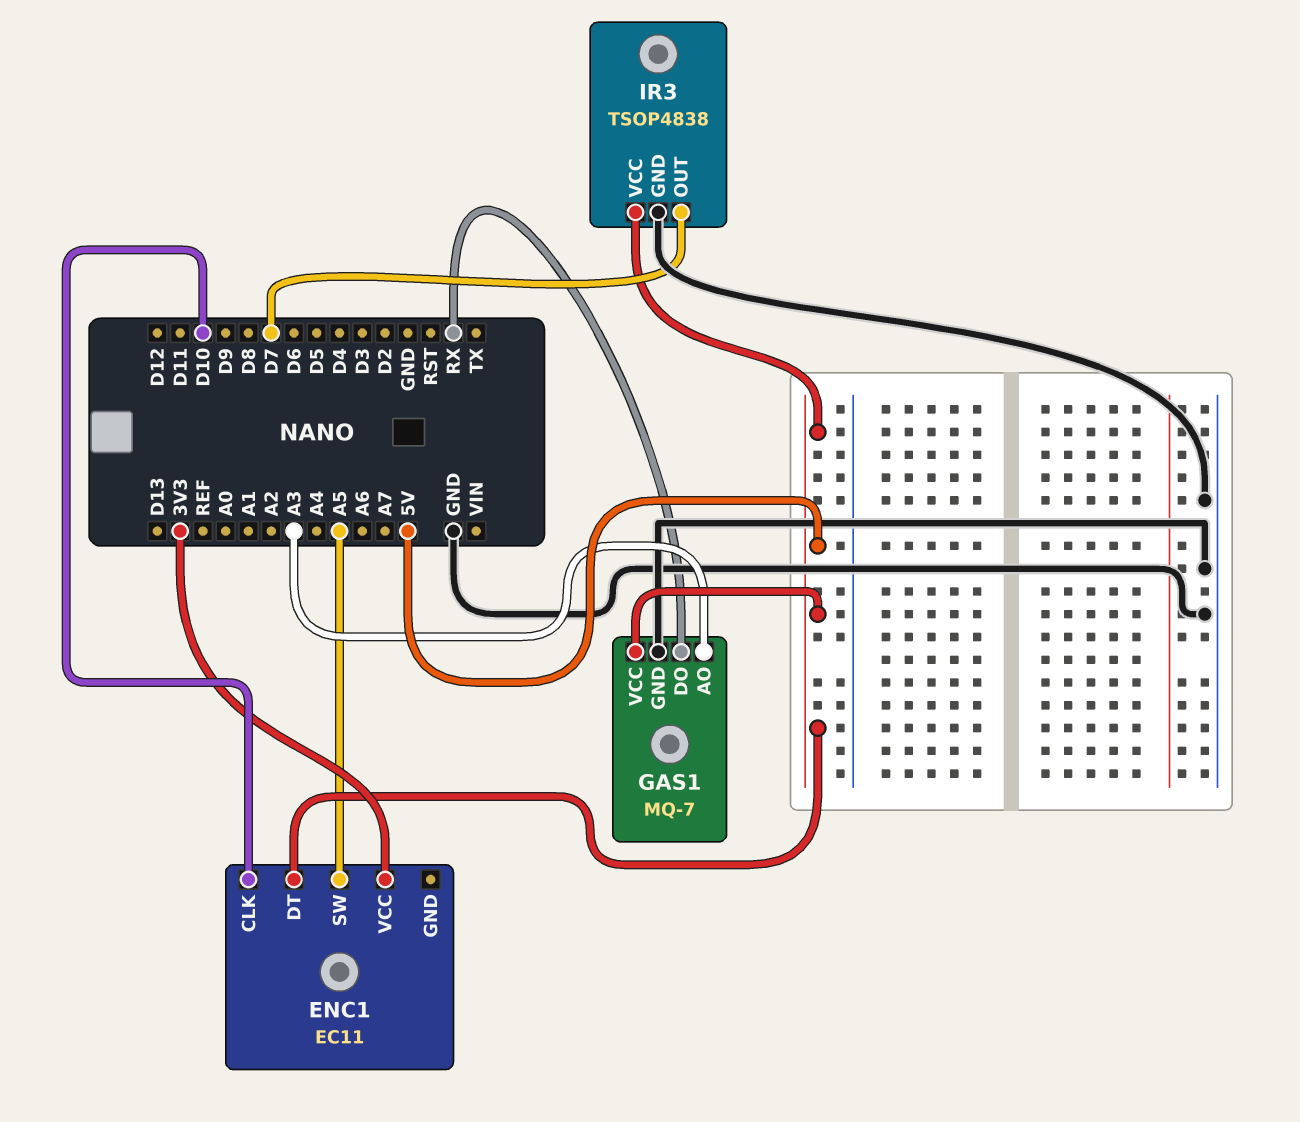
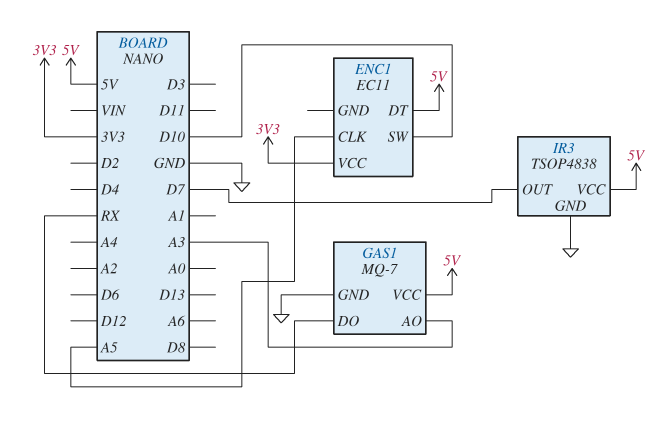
ENC1 pin CLK: D10 -> A5
ENC1 pin SW: A5 -> D10

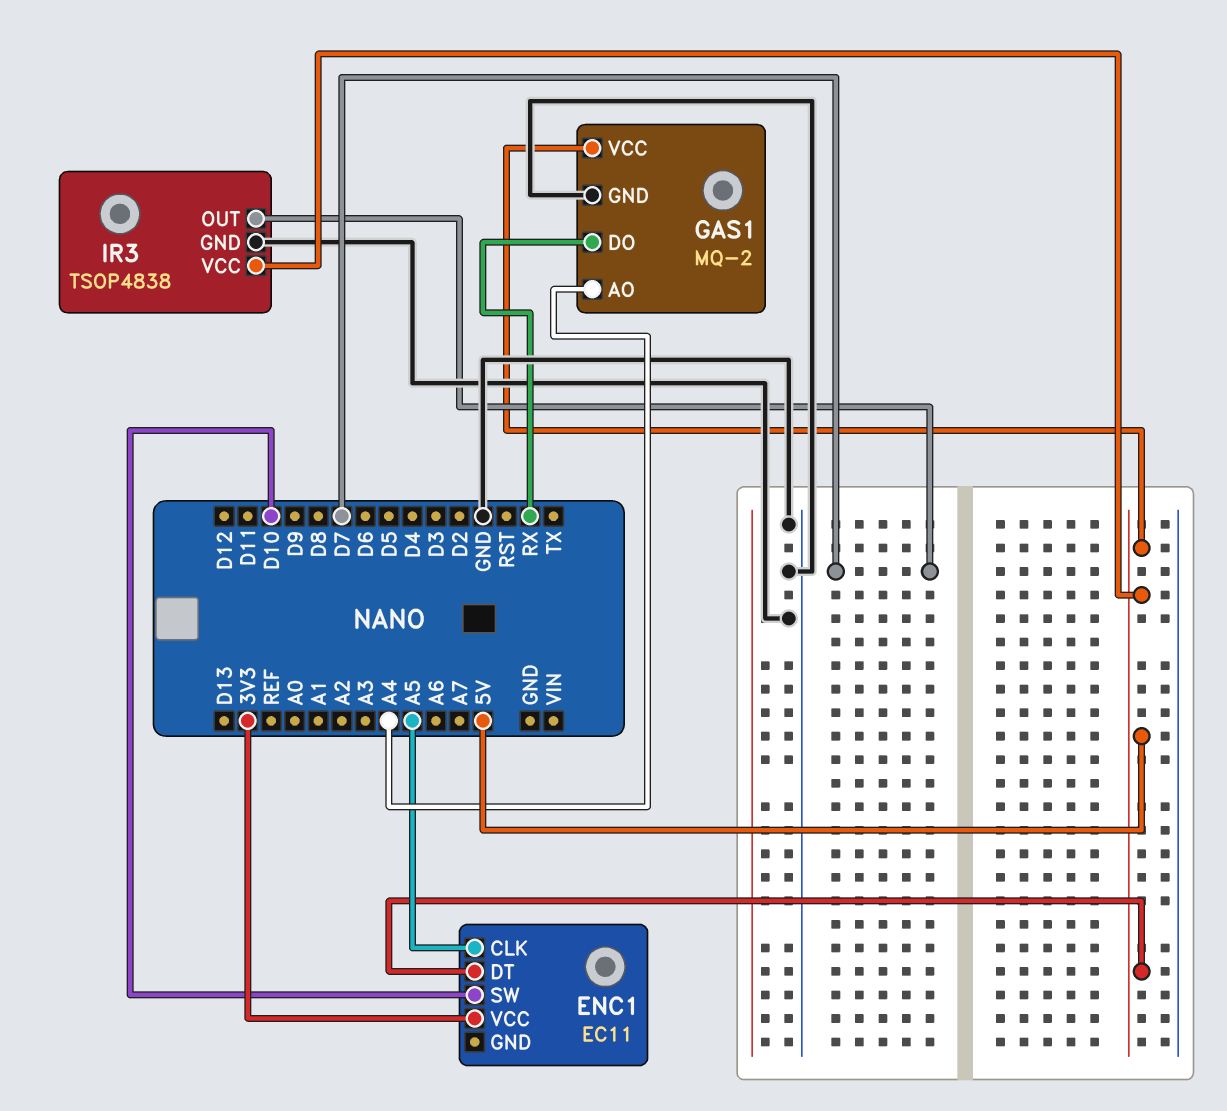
GAS1: MQ-7 -> MQ-2
GAS1 pin AO: A3 -> A4

